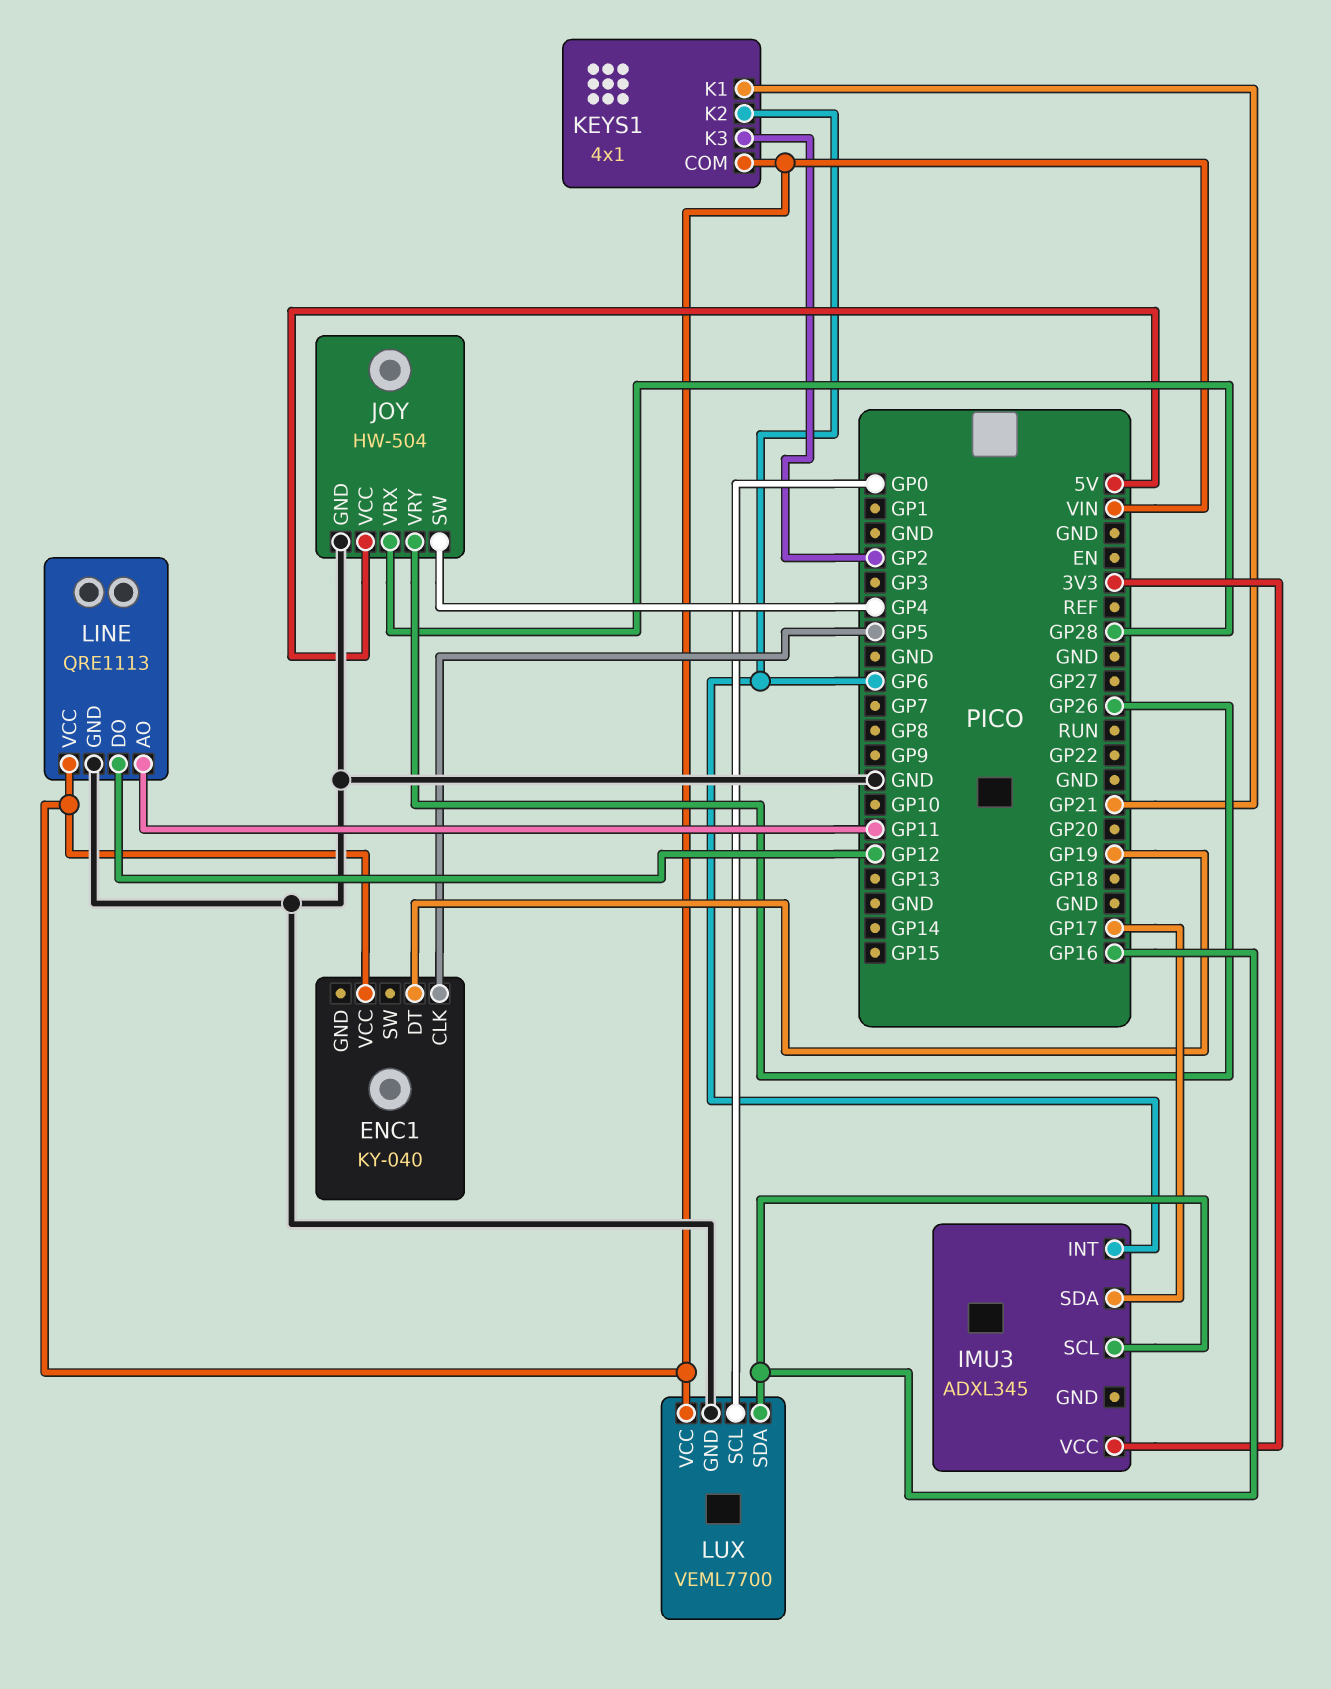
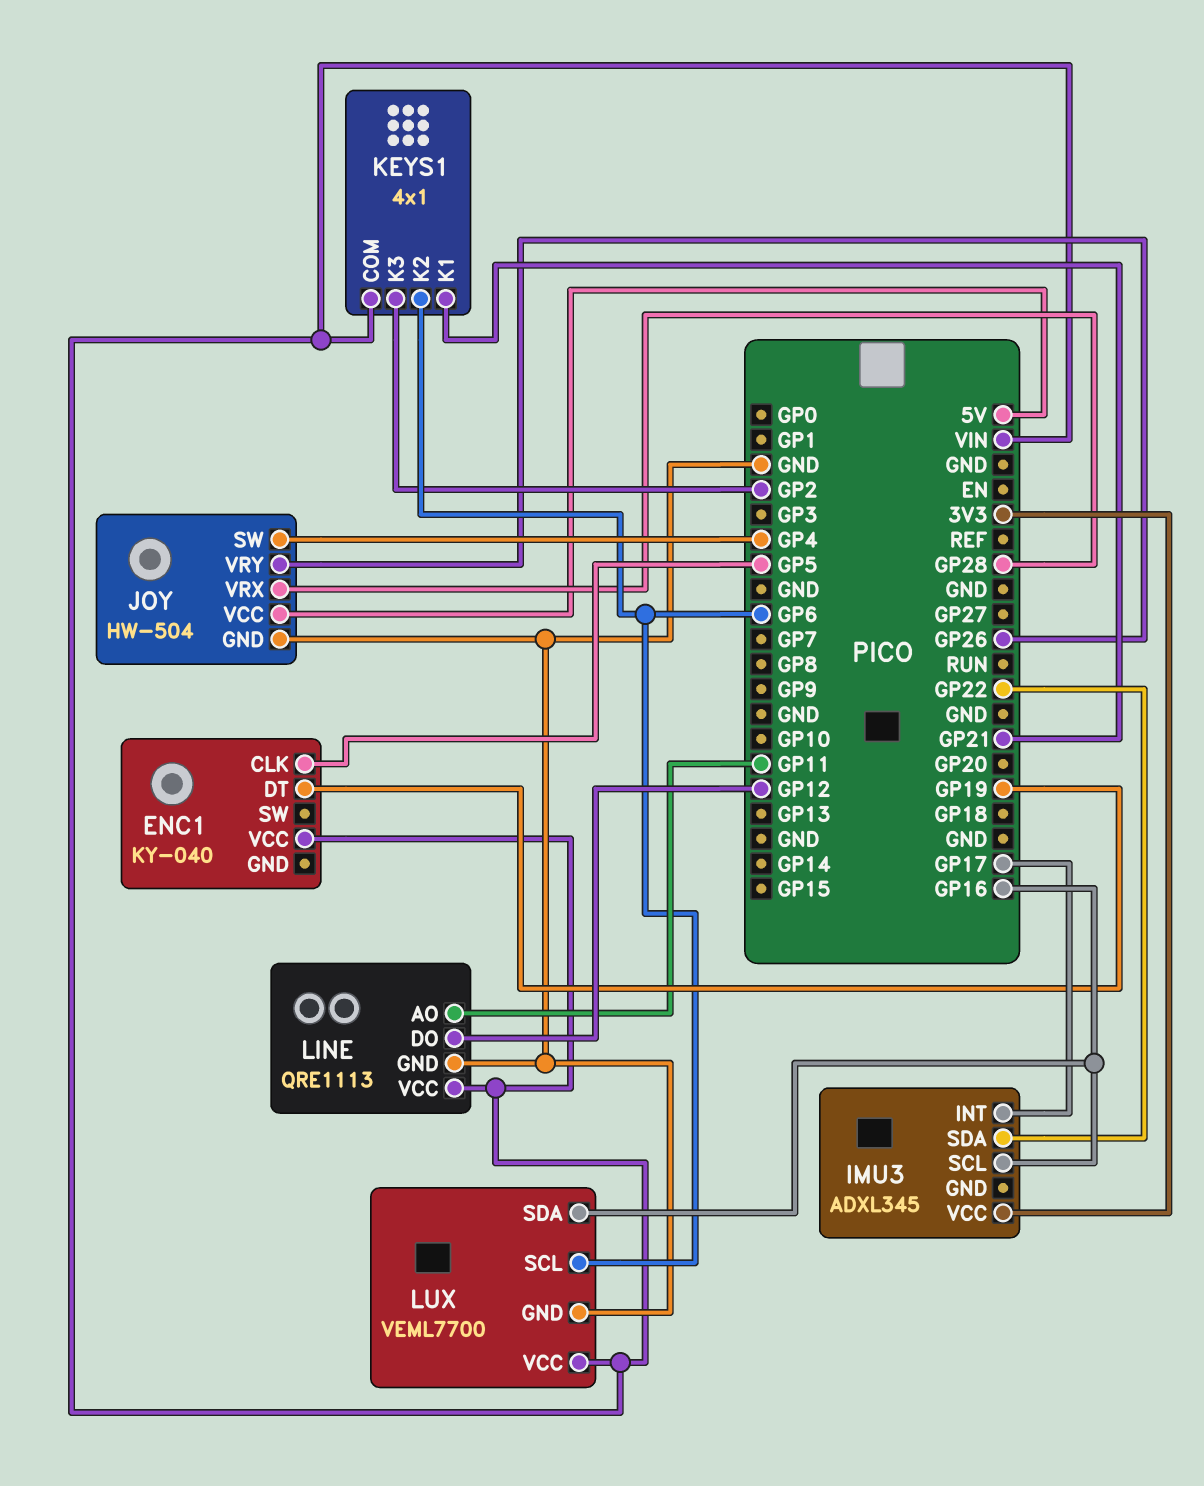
IMU3 pin INT: GP6 -> GP17
IMU3 pin SDA: GP17 -> GP22
LUX pin SCL: GP0 -> GP6

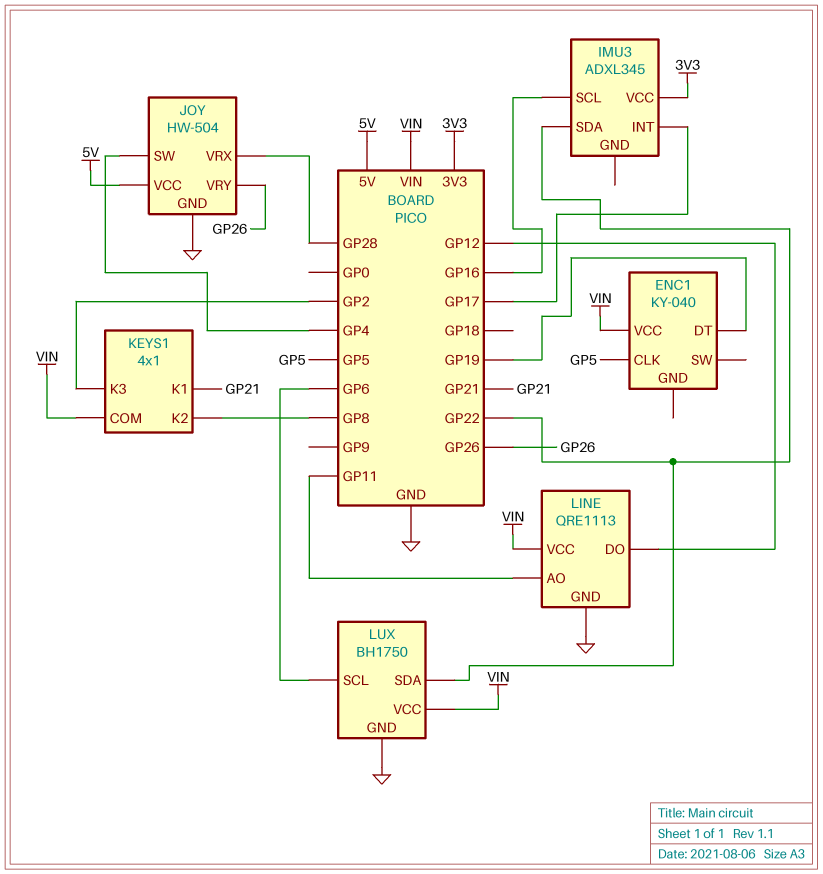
KEYS1 pin K2: GP6 -> GP8
LUX: VEML7700 -> BH1750
LUX pin SDA: GP16 -> GP22

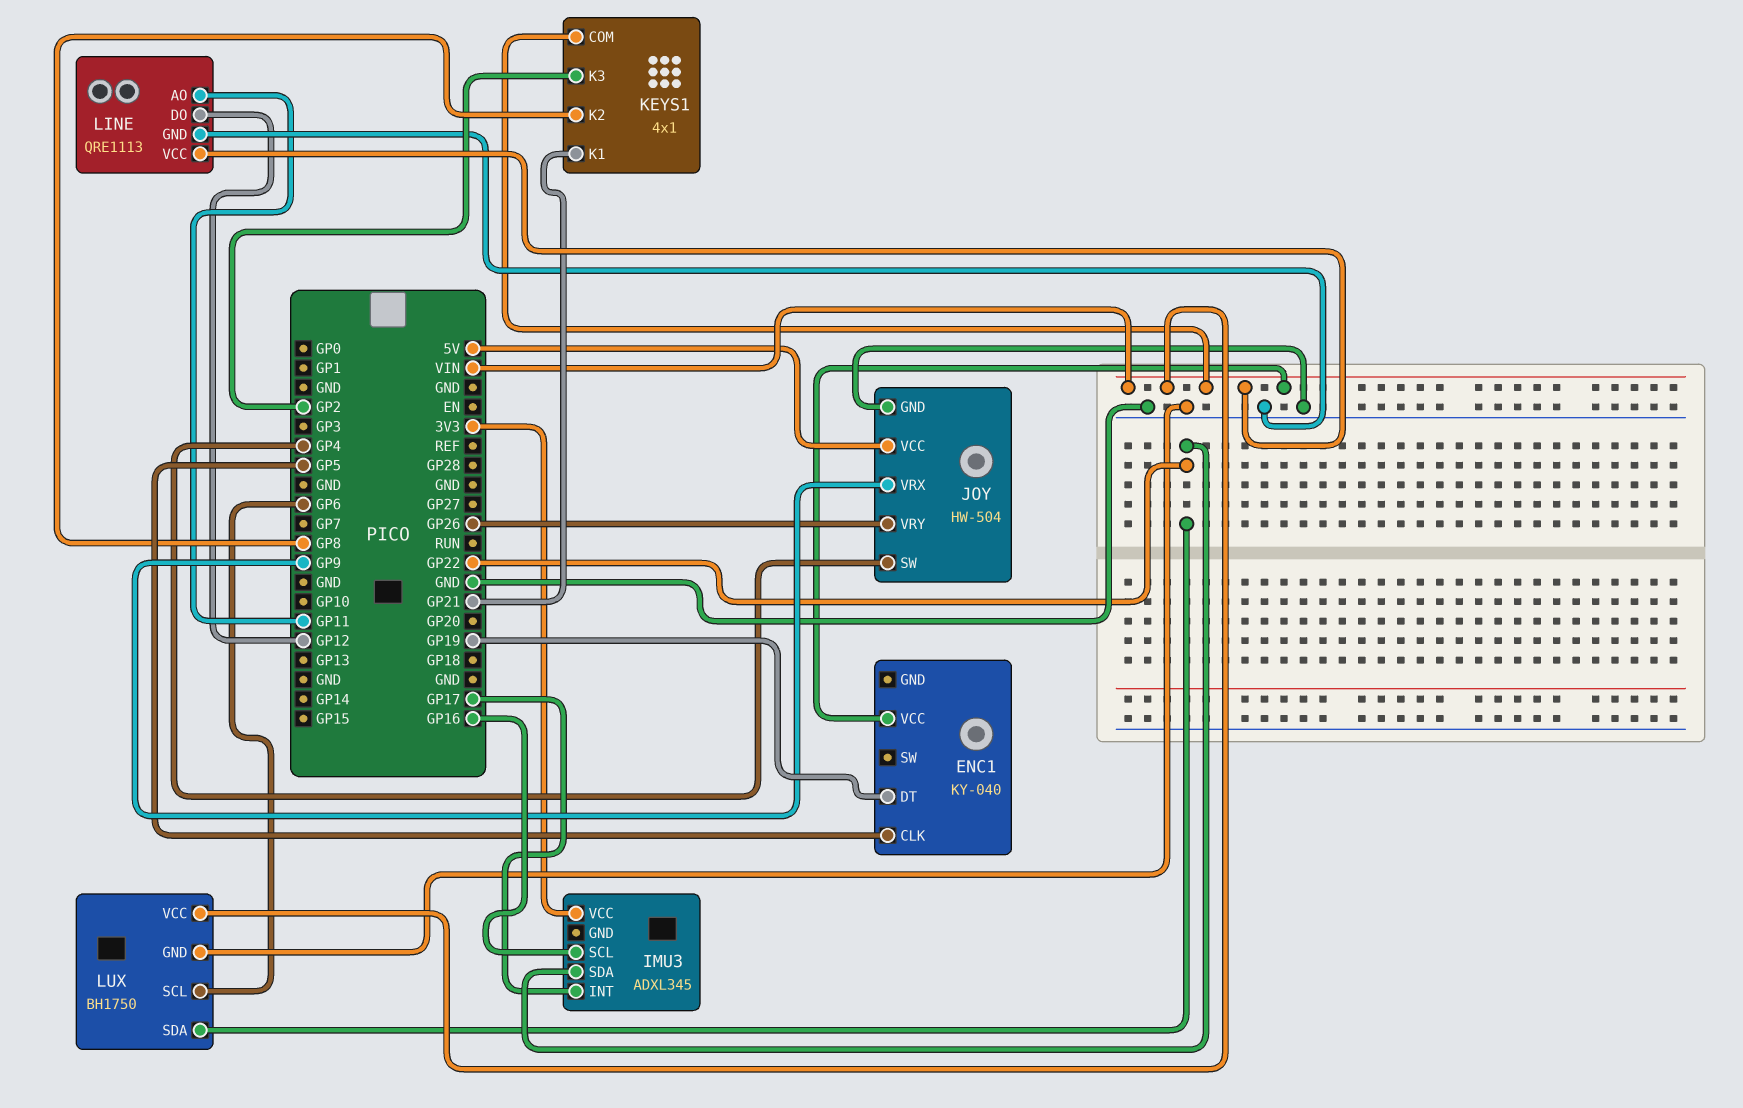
JOY pin VRX: GP28 -> GP9

